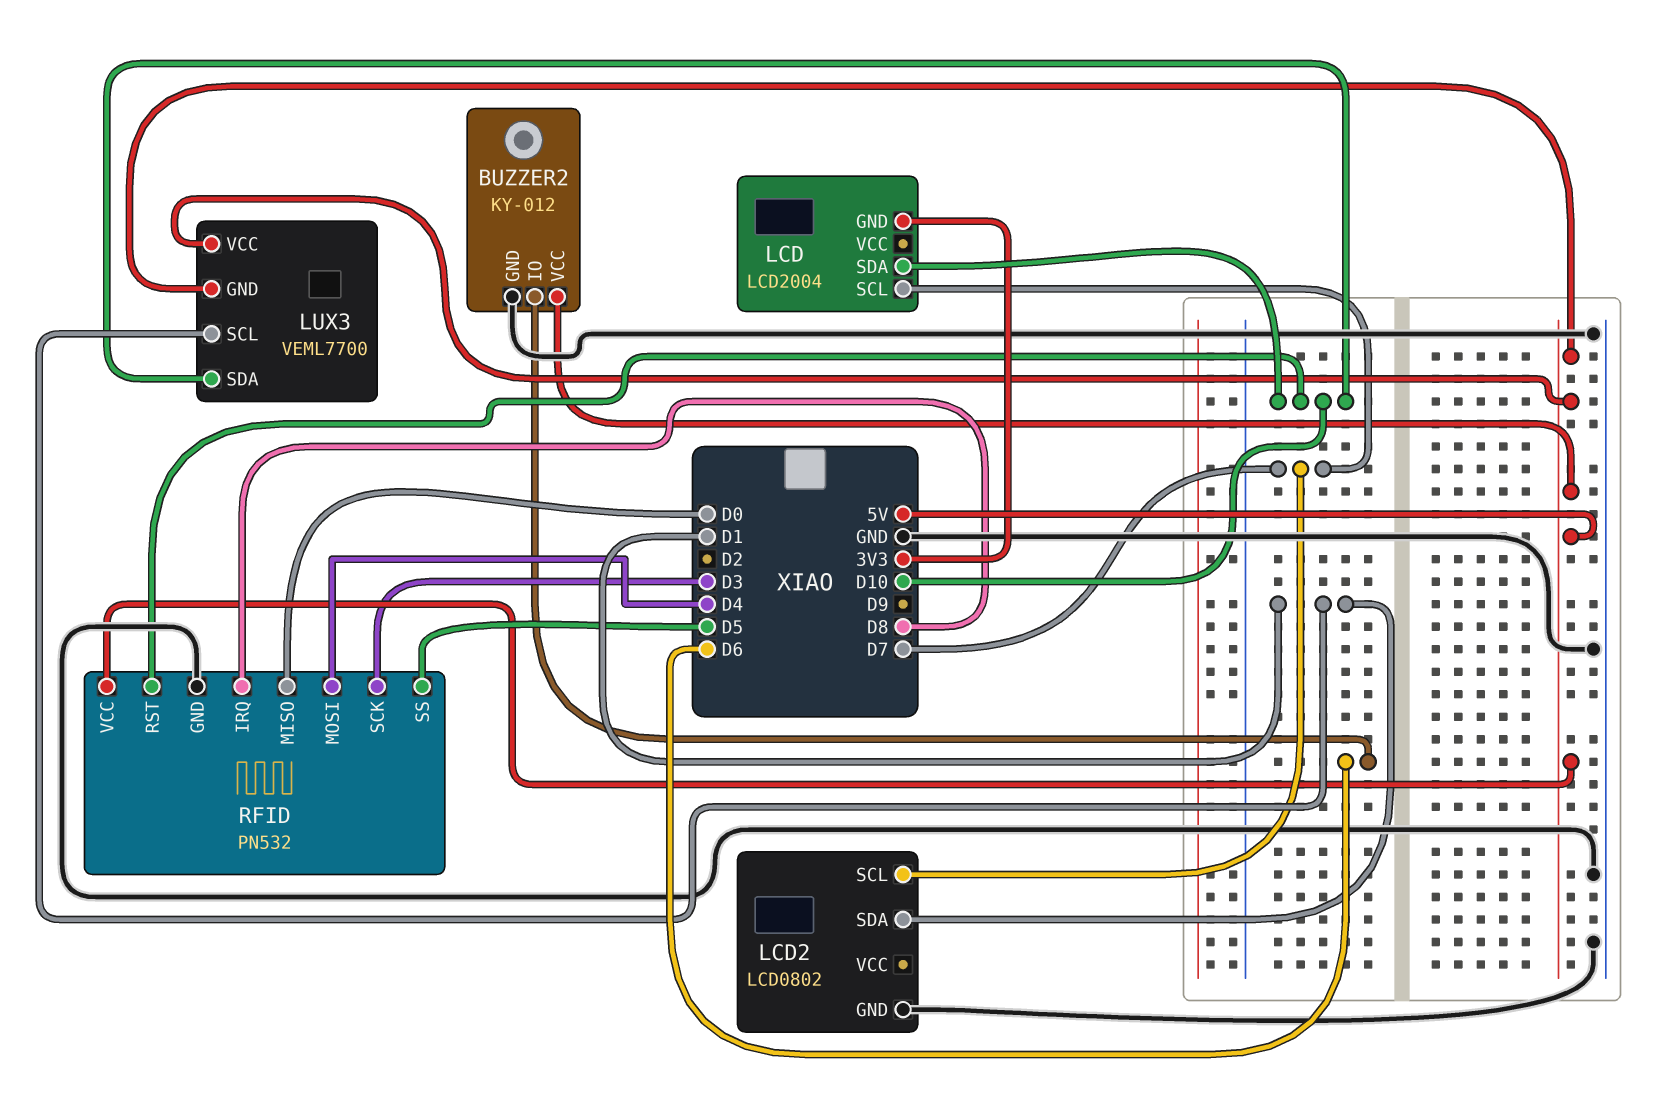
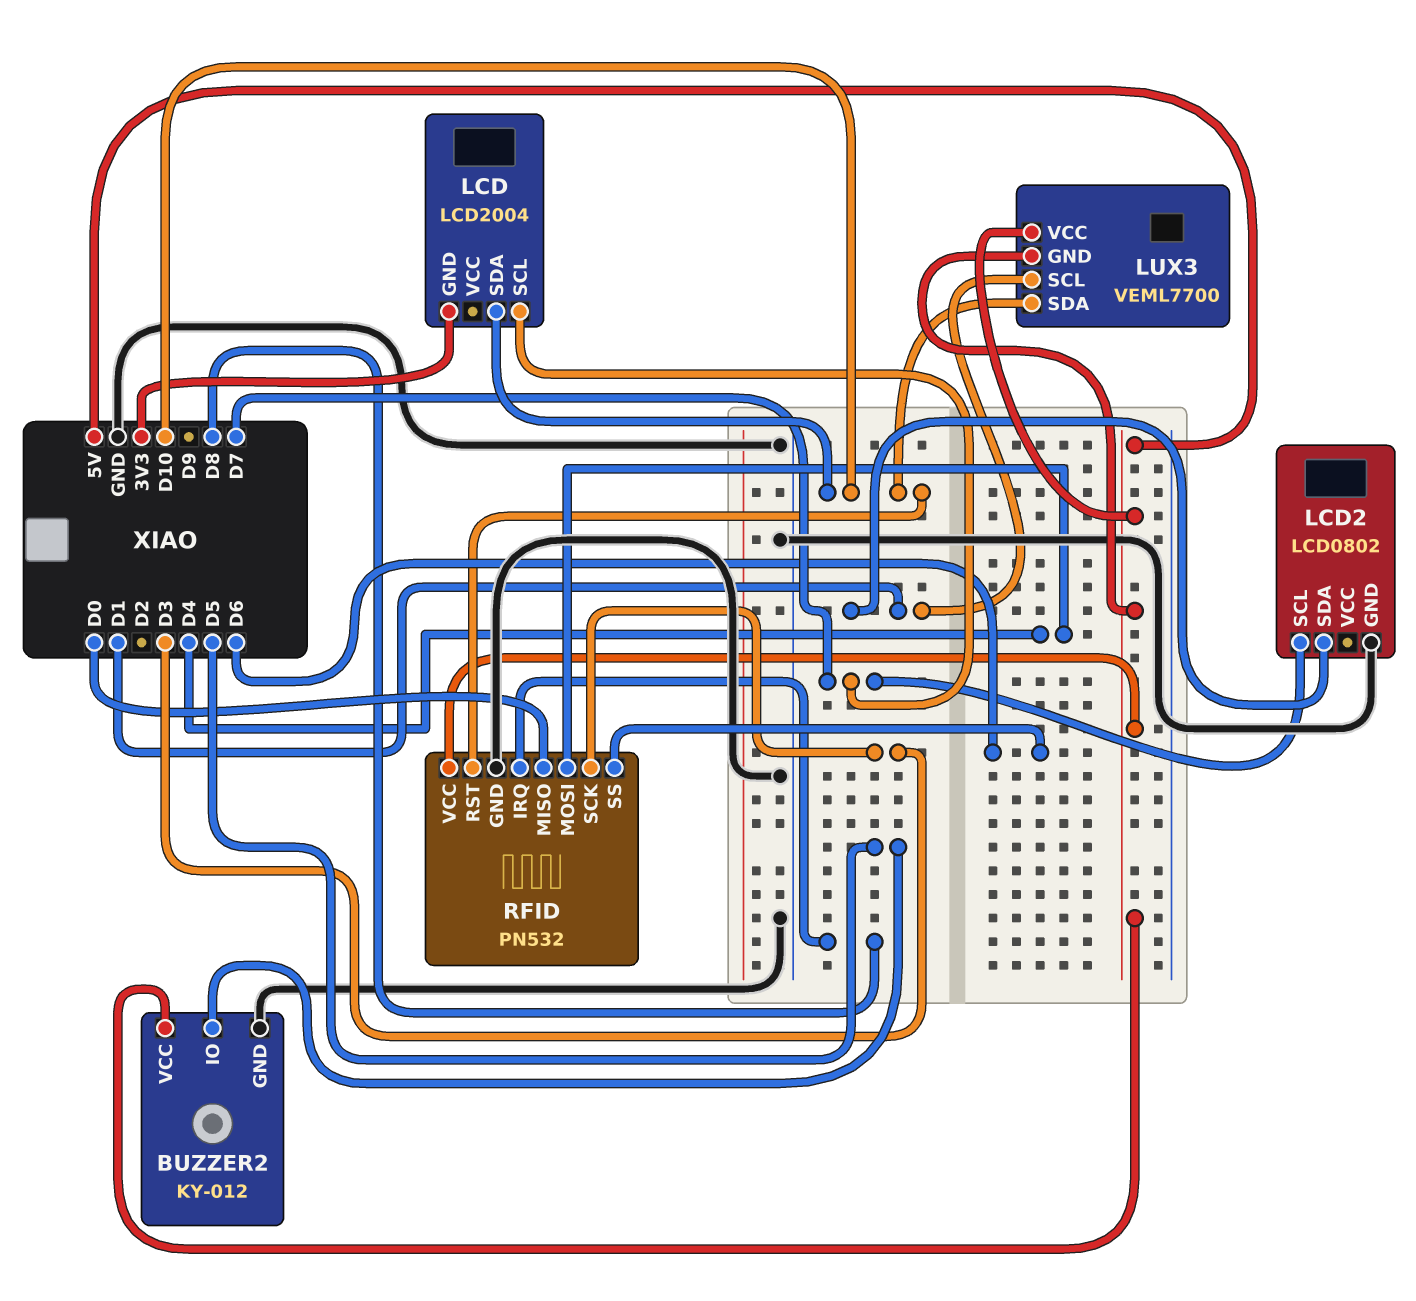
BUZZER2 pin IO: D6 -> D5
RFID pin SS: D5 -> D6

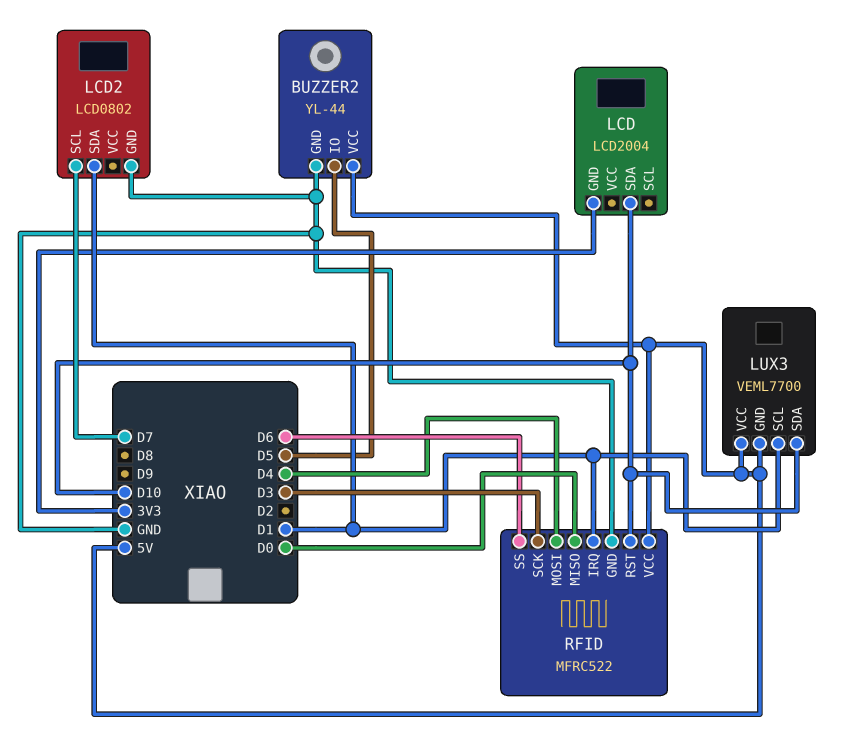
BUZZER2: KY-012 -> YL-44
LCD pin SCL: D7 -> none
RFID: PN532 -> MFRC522
RFID pin IRQ: D8 -> D1

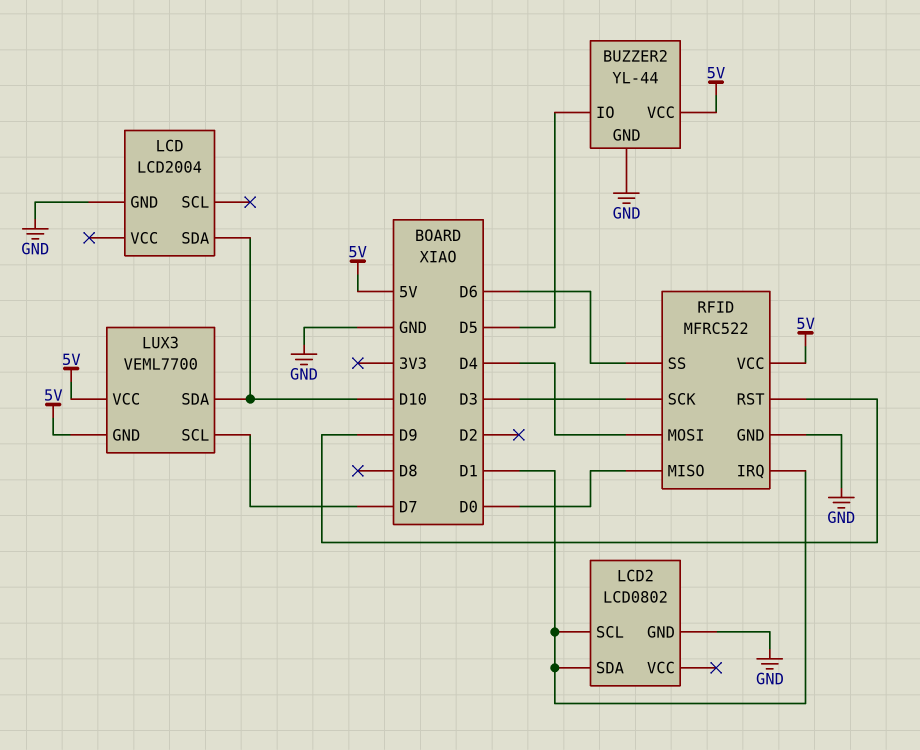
LCD pin GND: 3V3 -> GND
LCD2 pin SCL: D7 -> D1
LUX3 pin SCL: D1 -> D7
RFID pin RST: D10 -> D9

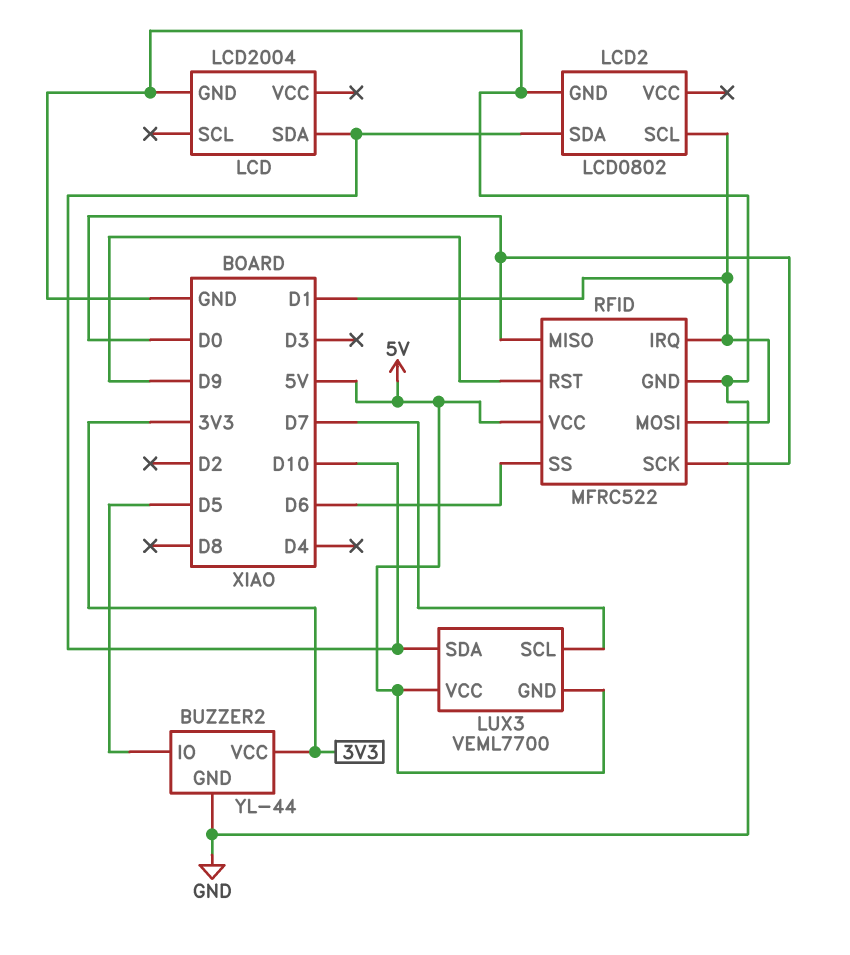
BUZZER2 pin VCC: 5V -> 3V3
LCD2 pin SDA: D1 -> D10
RFID pin MOSI: D4 -> D1
RFID pin SCK: D3 -> D0

